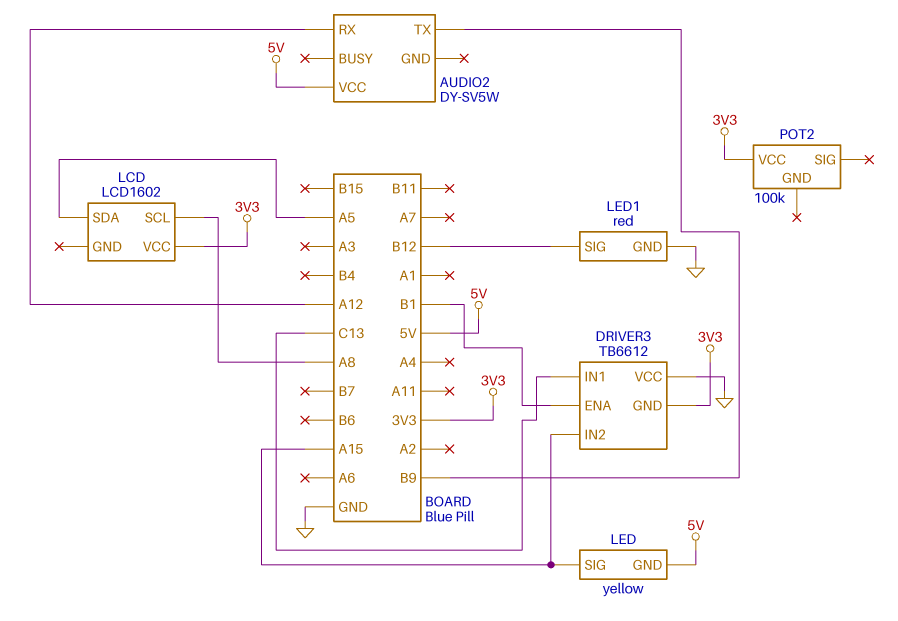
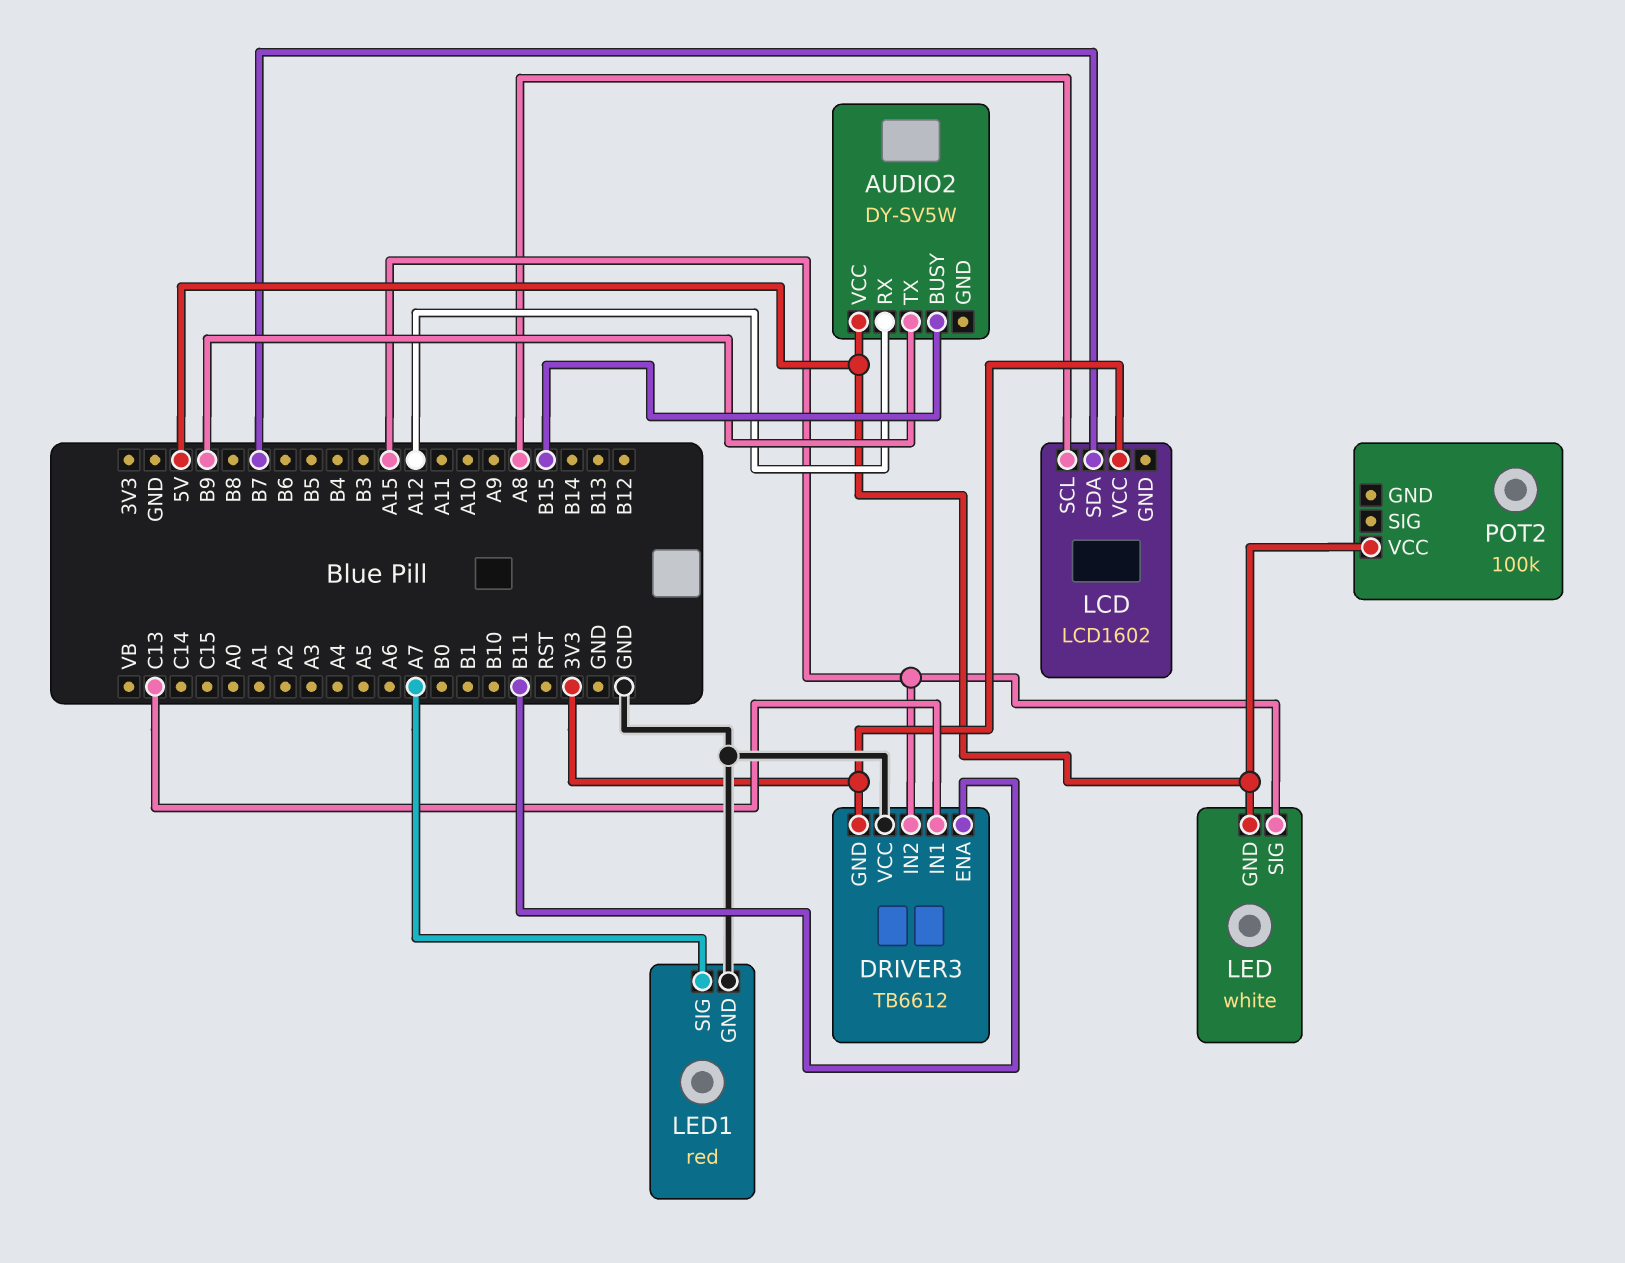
AUDIO2 pin BUSY: none -> B15
DRIVER3 pin ENA: B1 -> B11
LCD pin SDA: A5 -> B7
LED: yellow -> white
LED1 pin SIG: B12 -> A7
POT2 pin VCC: 3V3 -> 5V

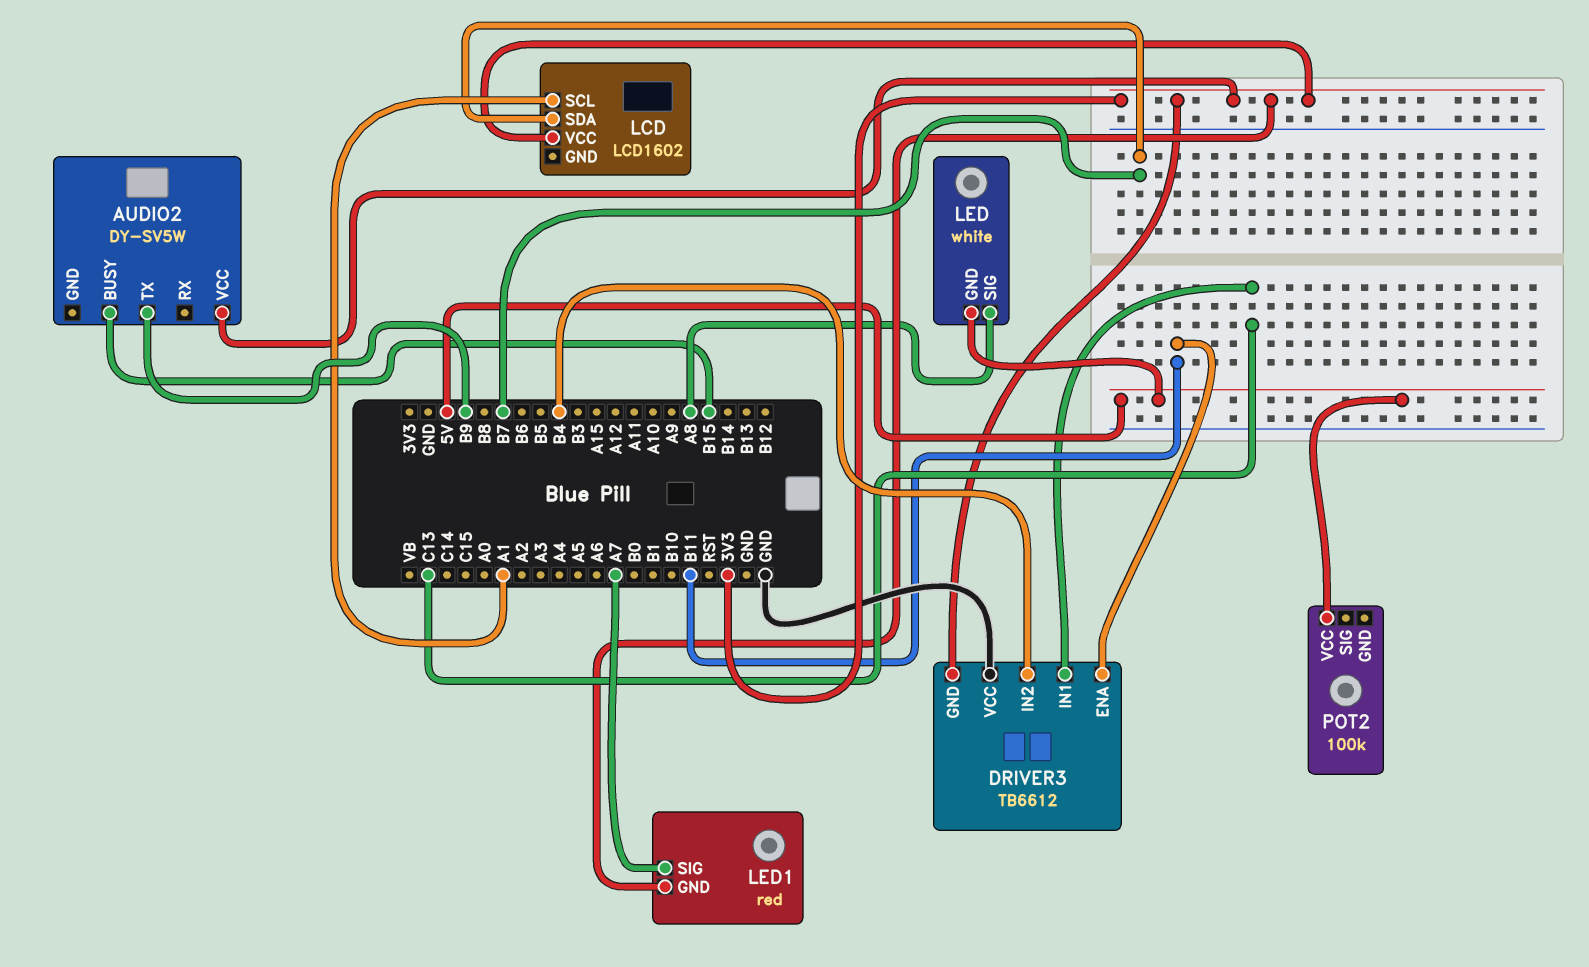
AUDIO2 pin RX: A12 -> none
AUDIO2 pin VCC: 5V -> 3V3
DRIVER3 pin IN2: A15 -> B4
LCD pin SCL: A8 -> A1
LED pin SIG: A15 -> A8
LED1 pin GND: GND -> 3V3

